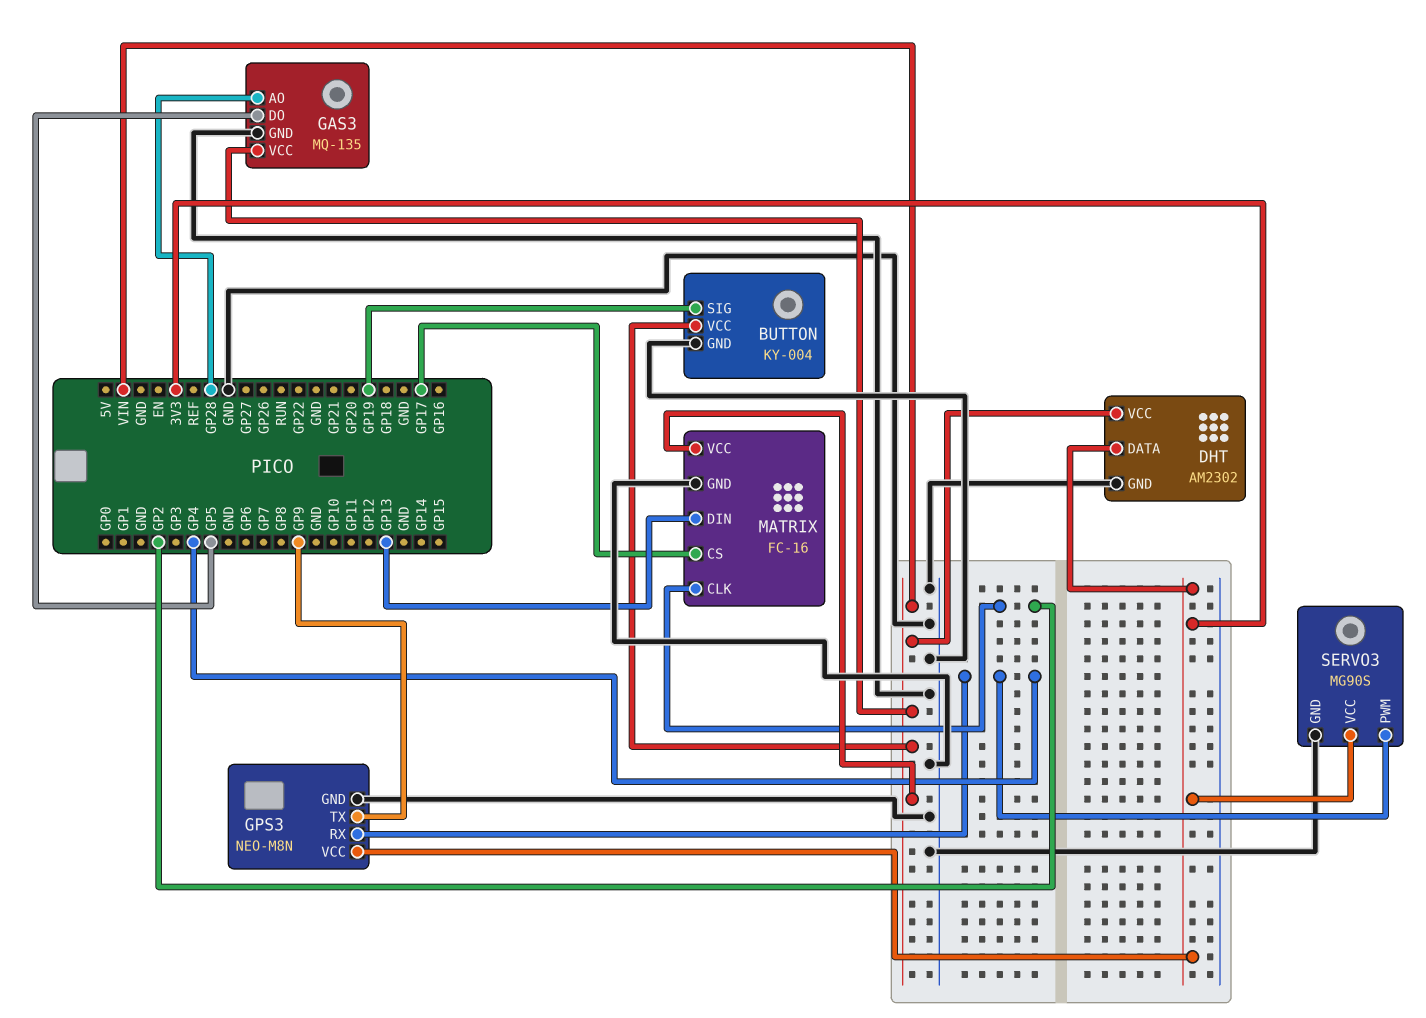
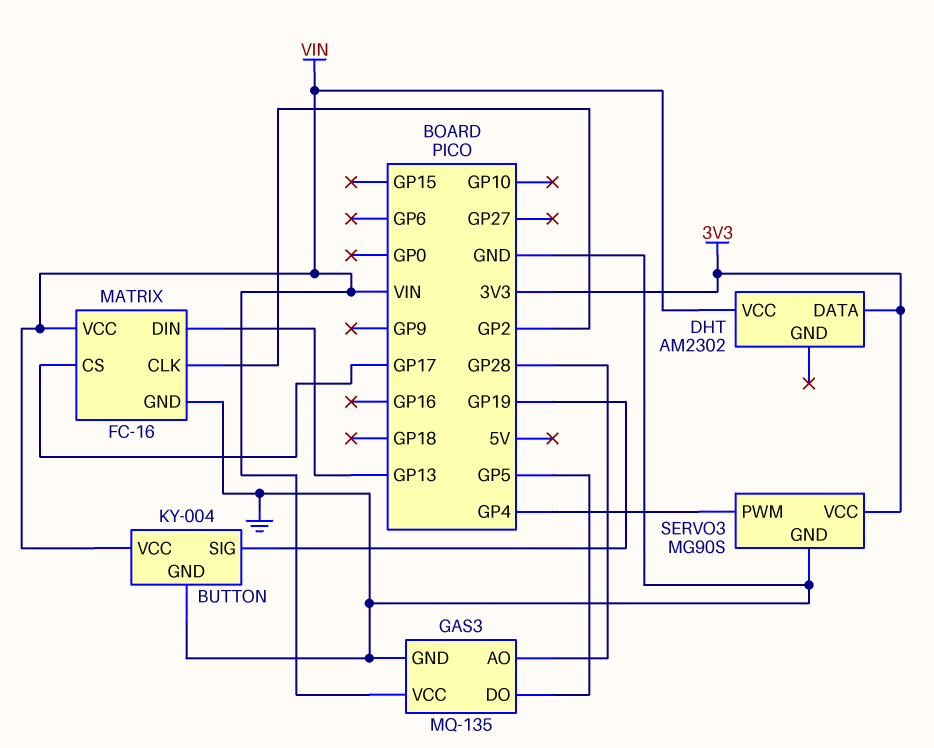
DHT pin GND: GND -> none
GPS3: NEO-M8N -> none
GPS3 pin GND: GND -> none
GPS3 pin RX: GP4 -> none
GPS3 pin TX: GP9 -> none
GPS3 pin VCC: 3V3 -> none

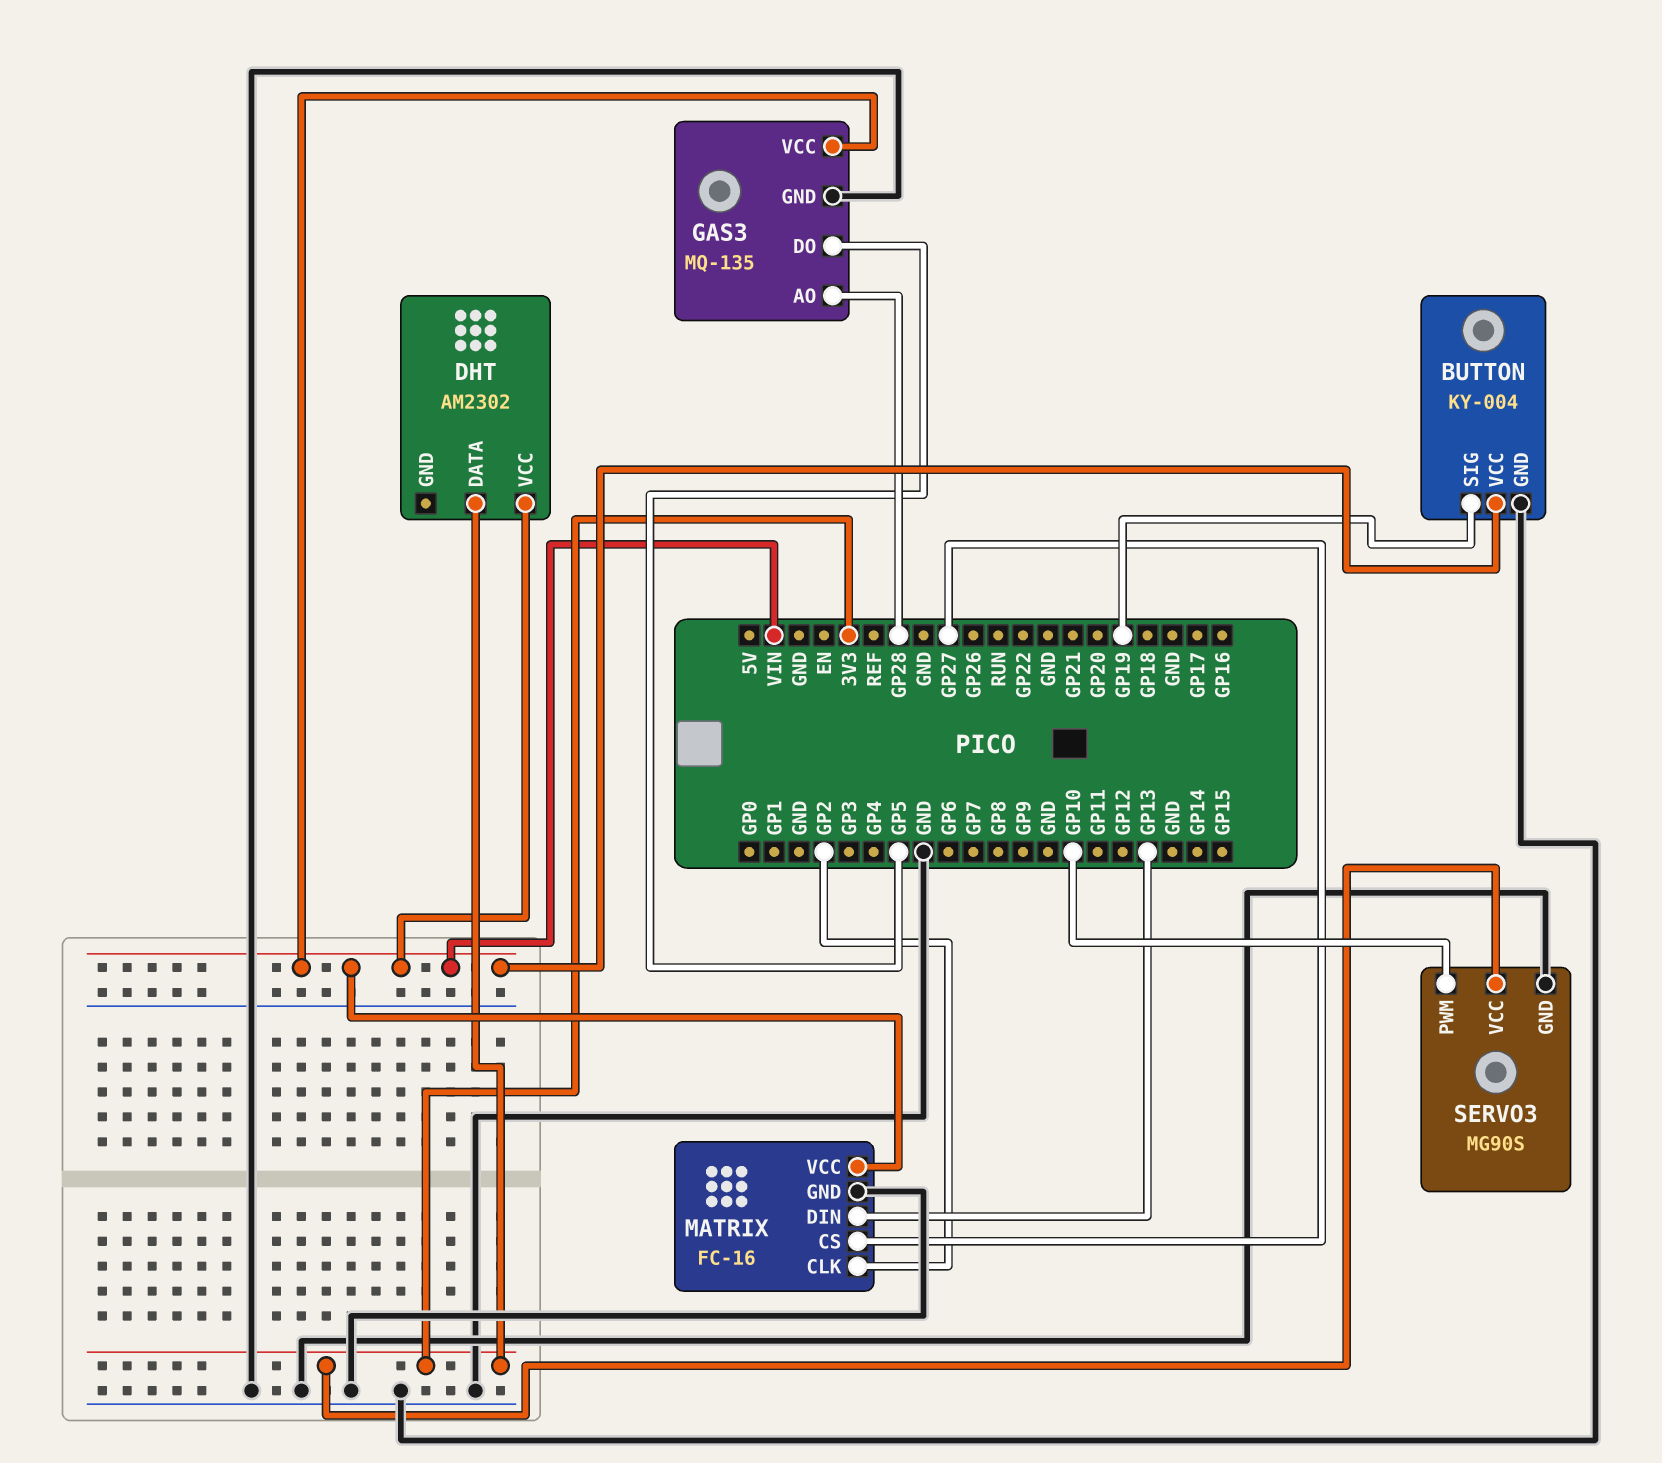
MATRIX pin CS: GP17 -> GP27
SERVO3 pin PWM: GP4 -> GP10

